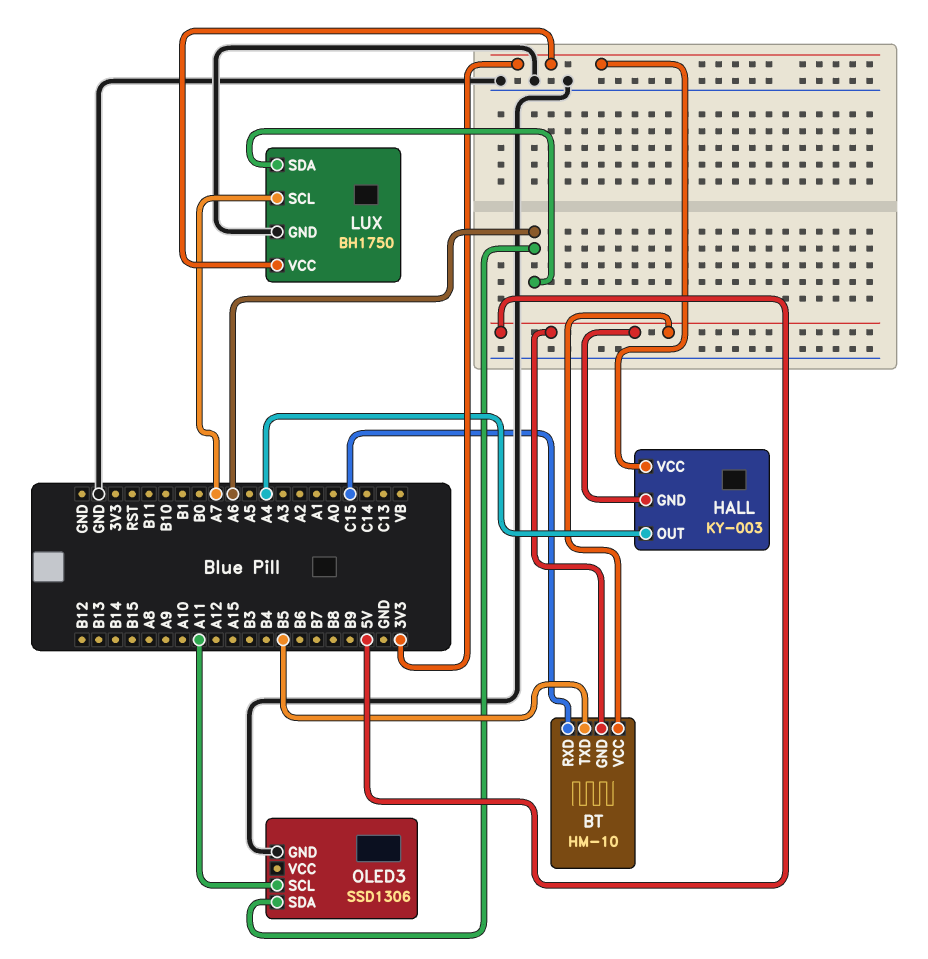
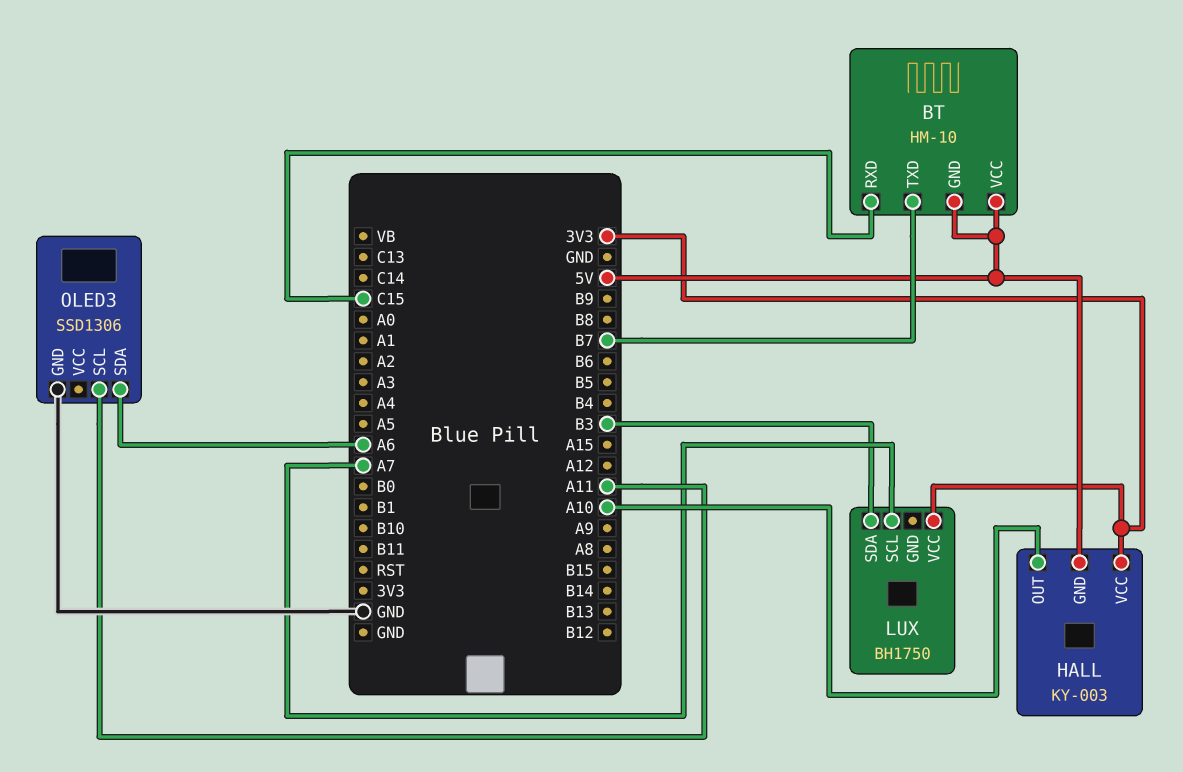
BT pin TXD: B5 -> B7
HALL pin OUT: A4 -> A10
LUX pin GND: GND -> none
LUX pin SDA: A6 -> B3

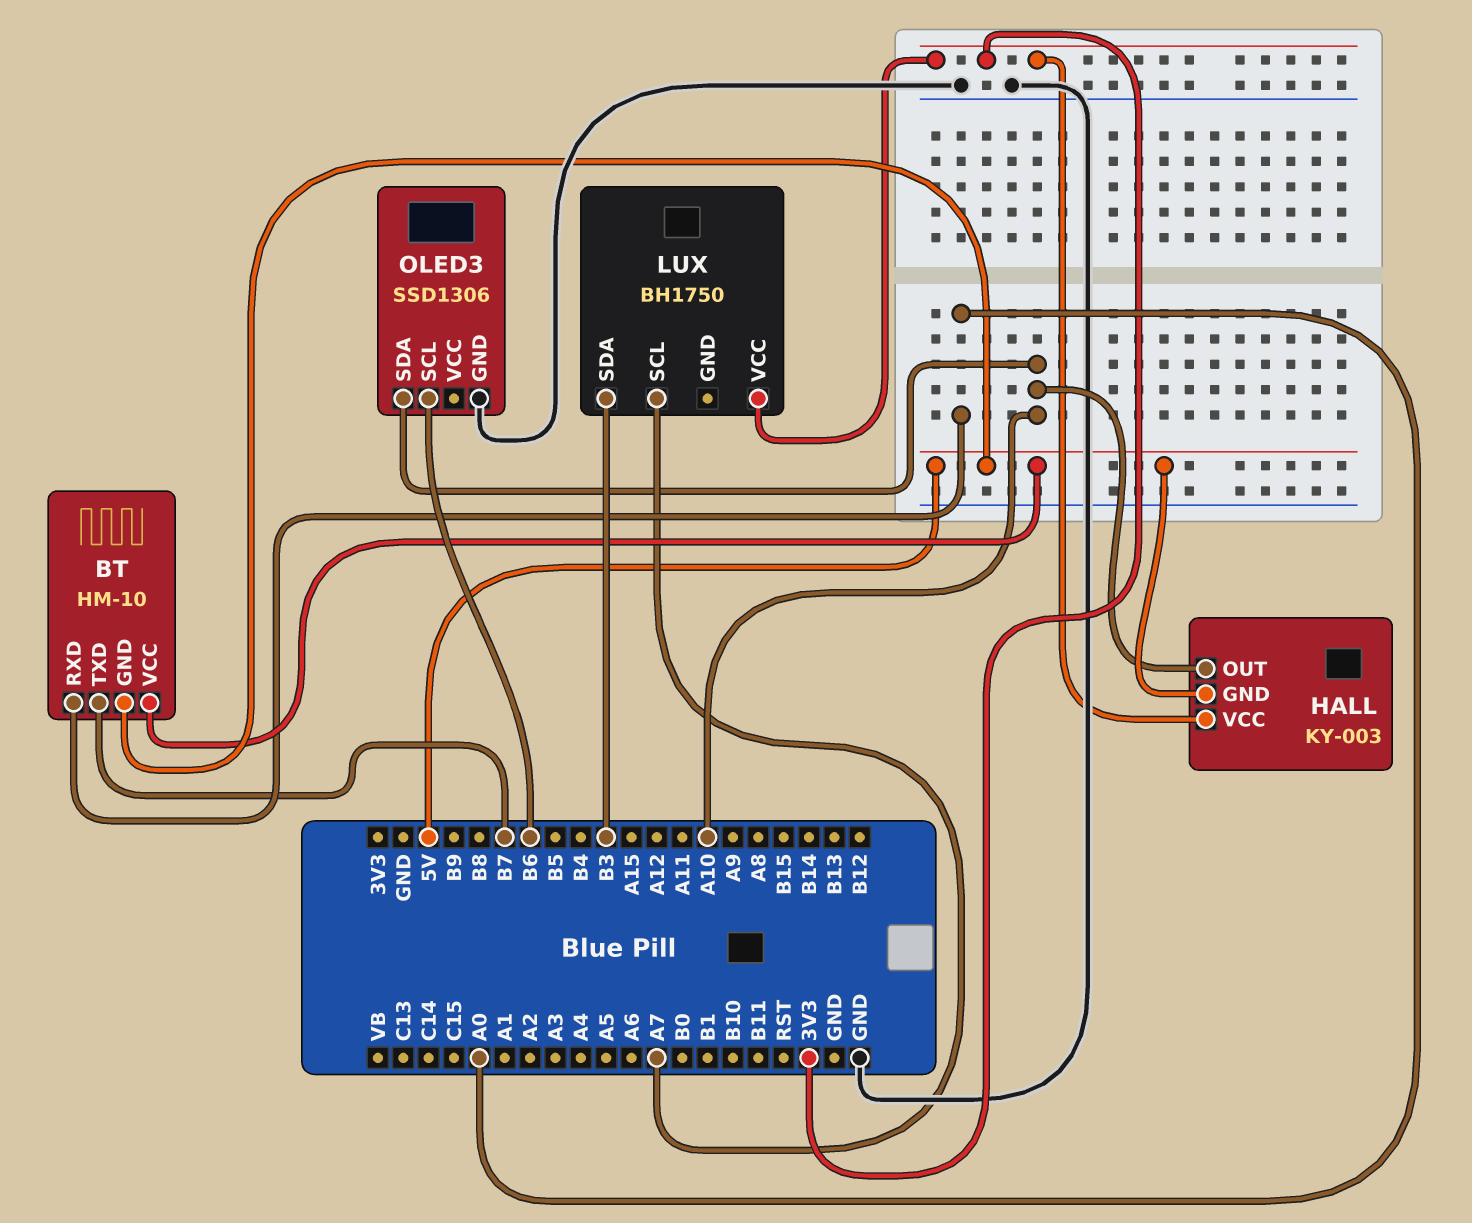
BT pin RXD: C15 -> A0
OLED3 pin SCL: A11 -> B6
OLED3 pin SDA: A6 -> A10

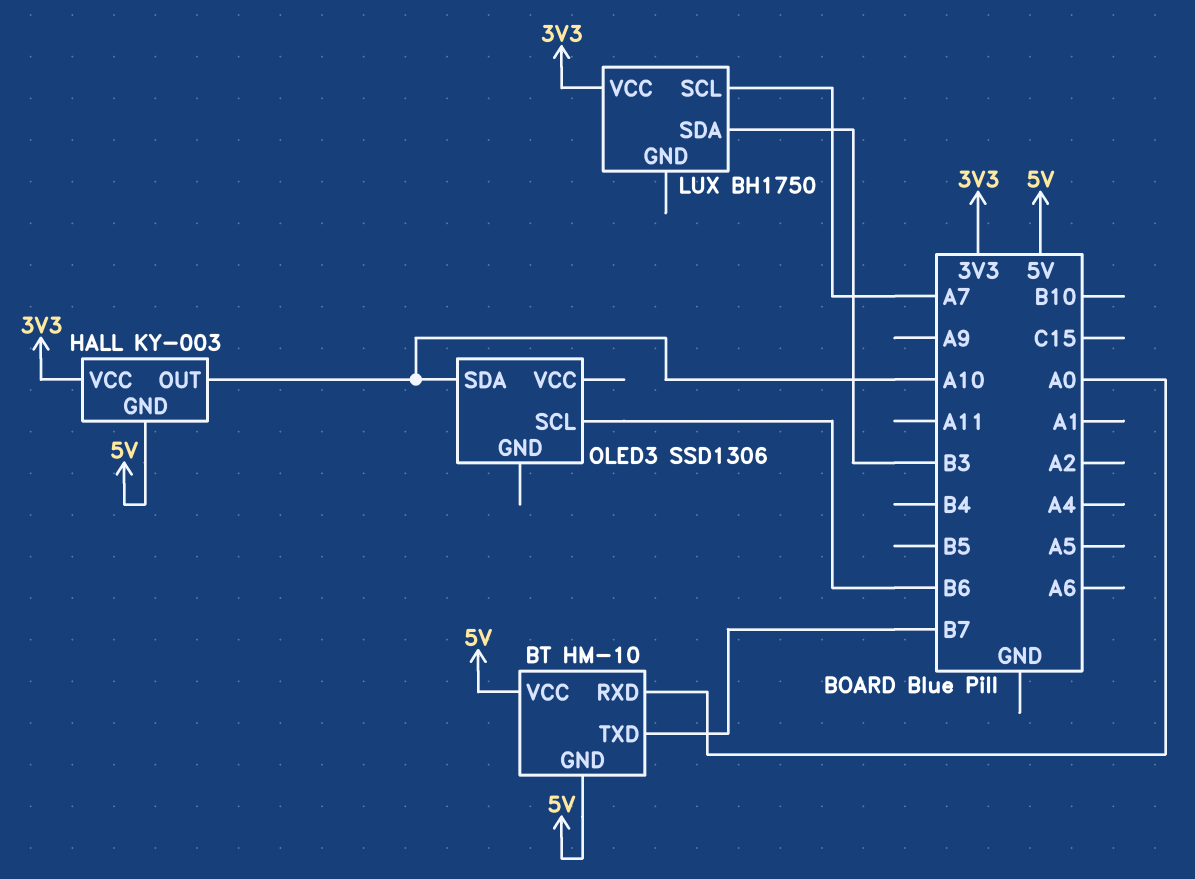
OLED3 pin GND: GND -> none

